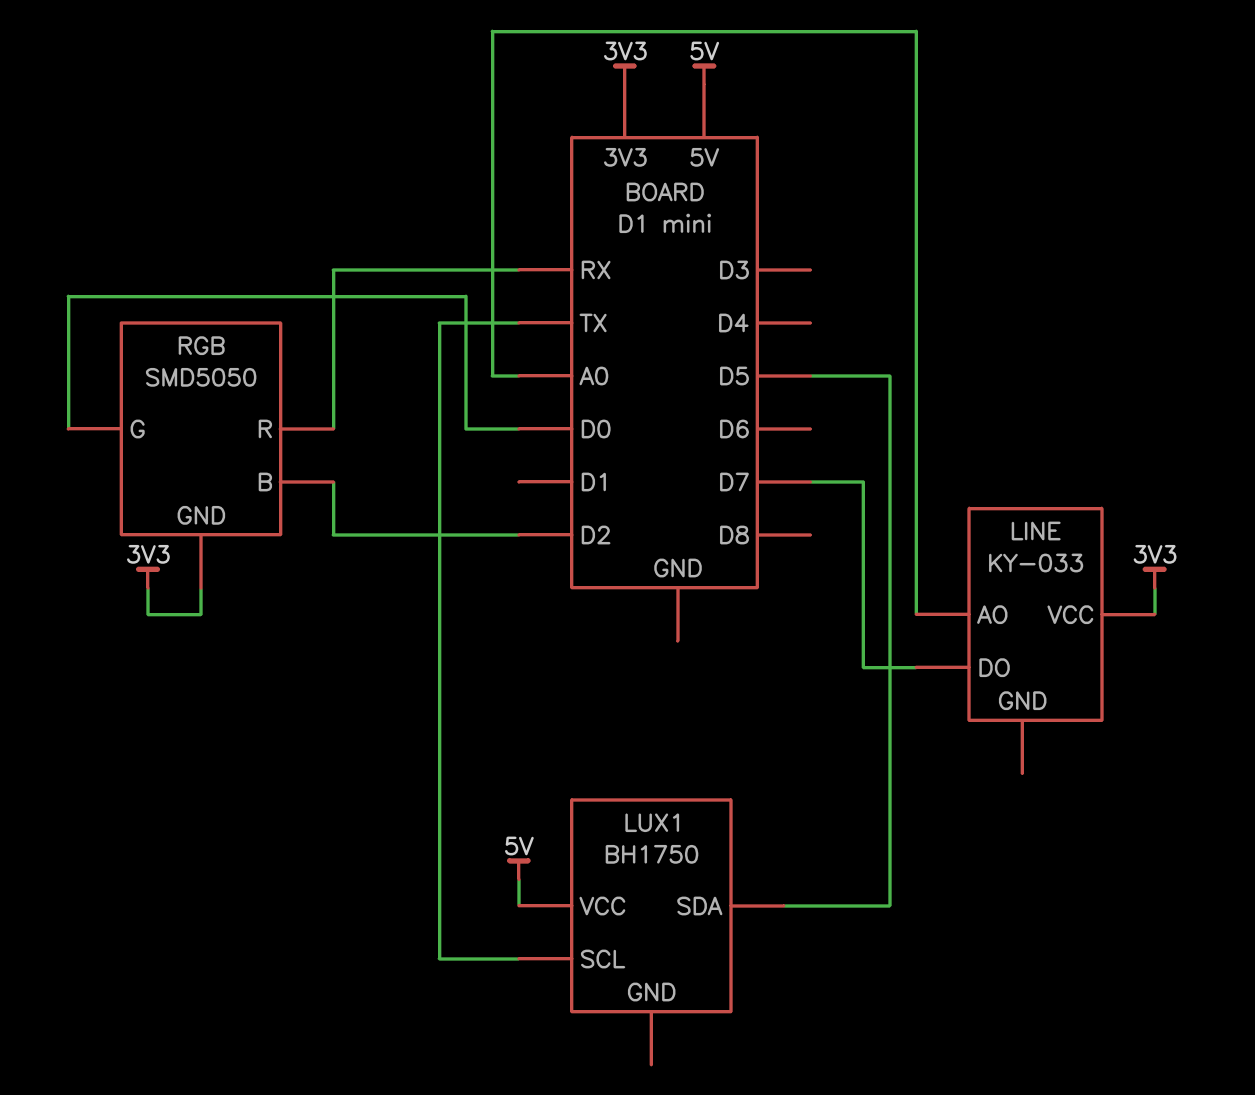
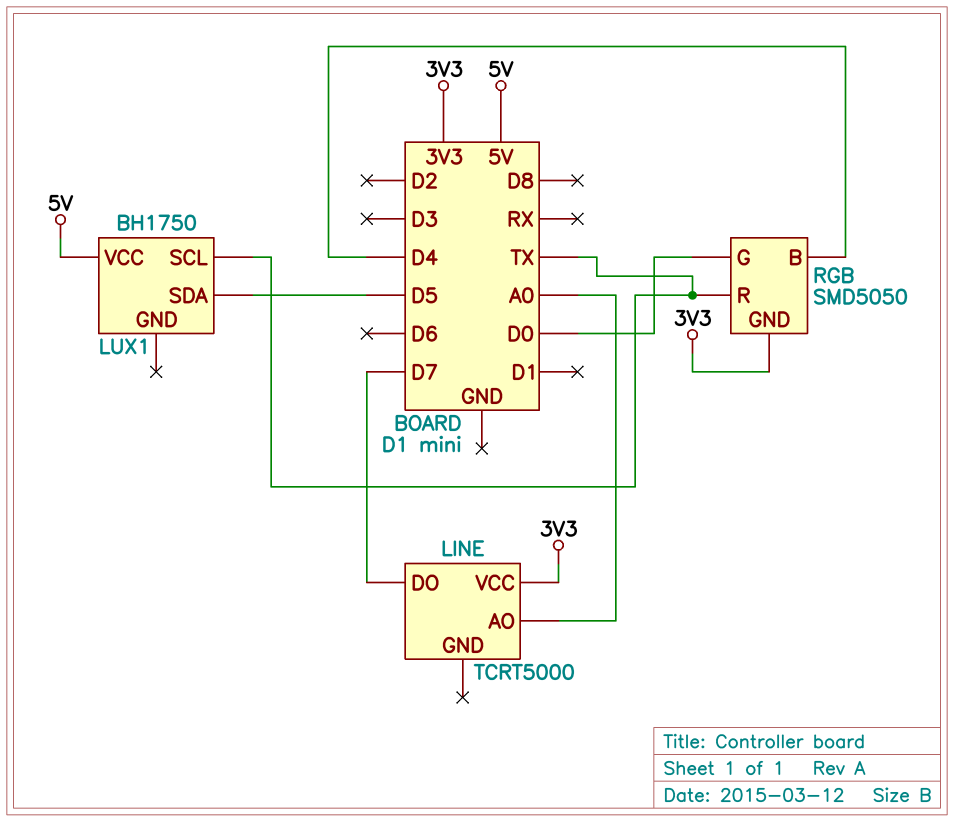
LINE: KY-033 -> TCRT5000
RGB pin B: D2 -> D4
RGB pin R: RX -> TX

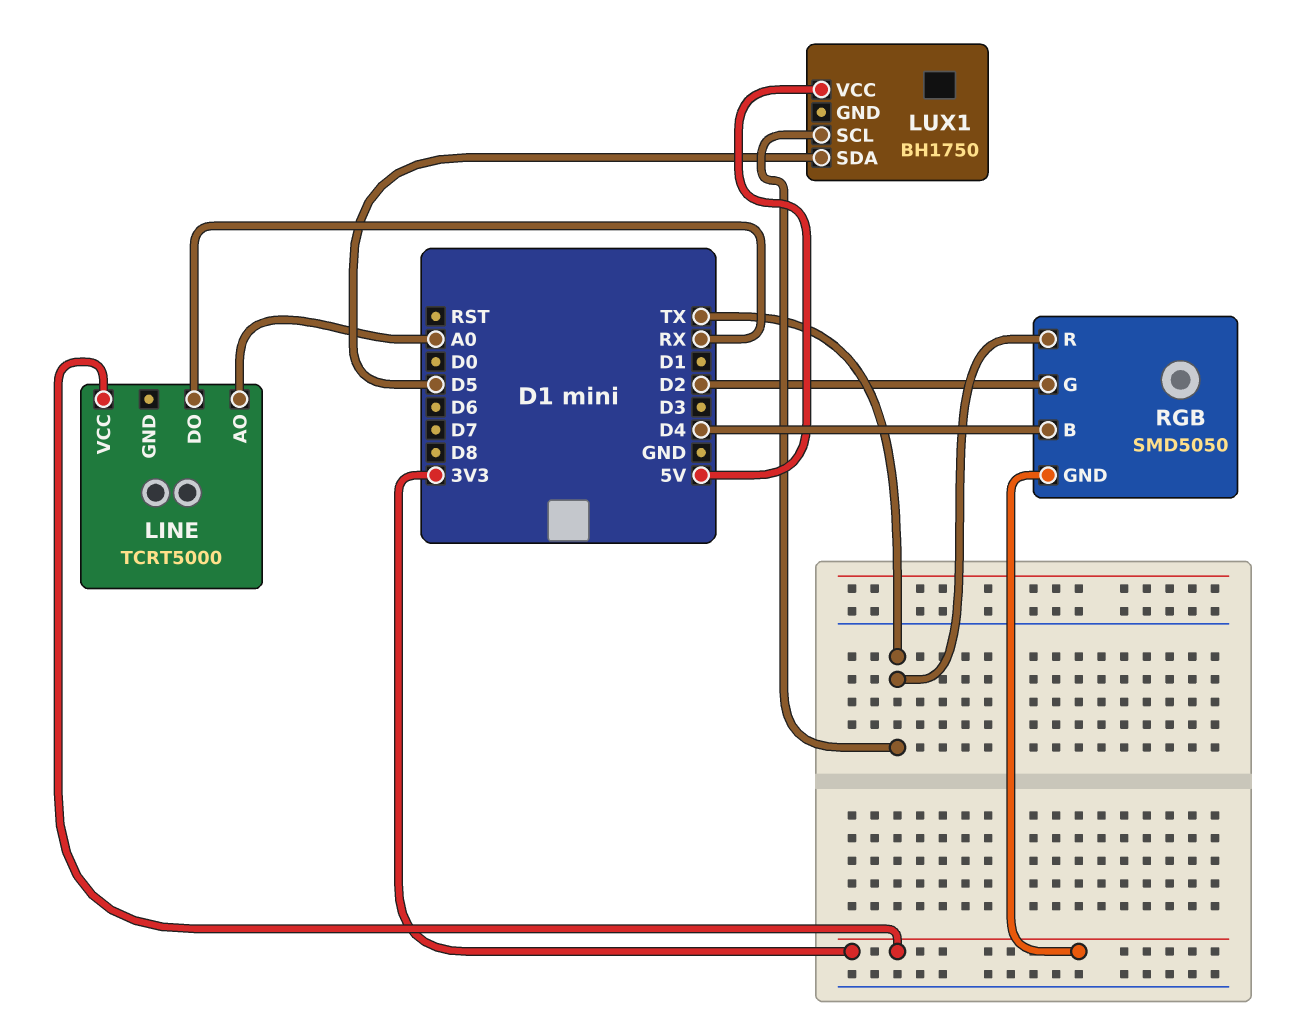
LINE pin DO: D7 -> RX
RGB pin G: D0 -> D2

